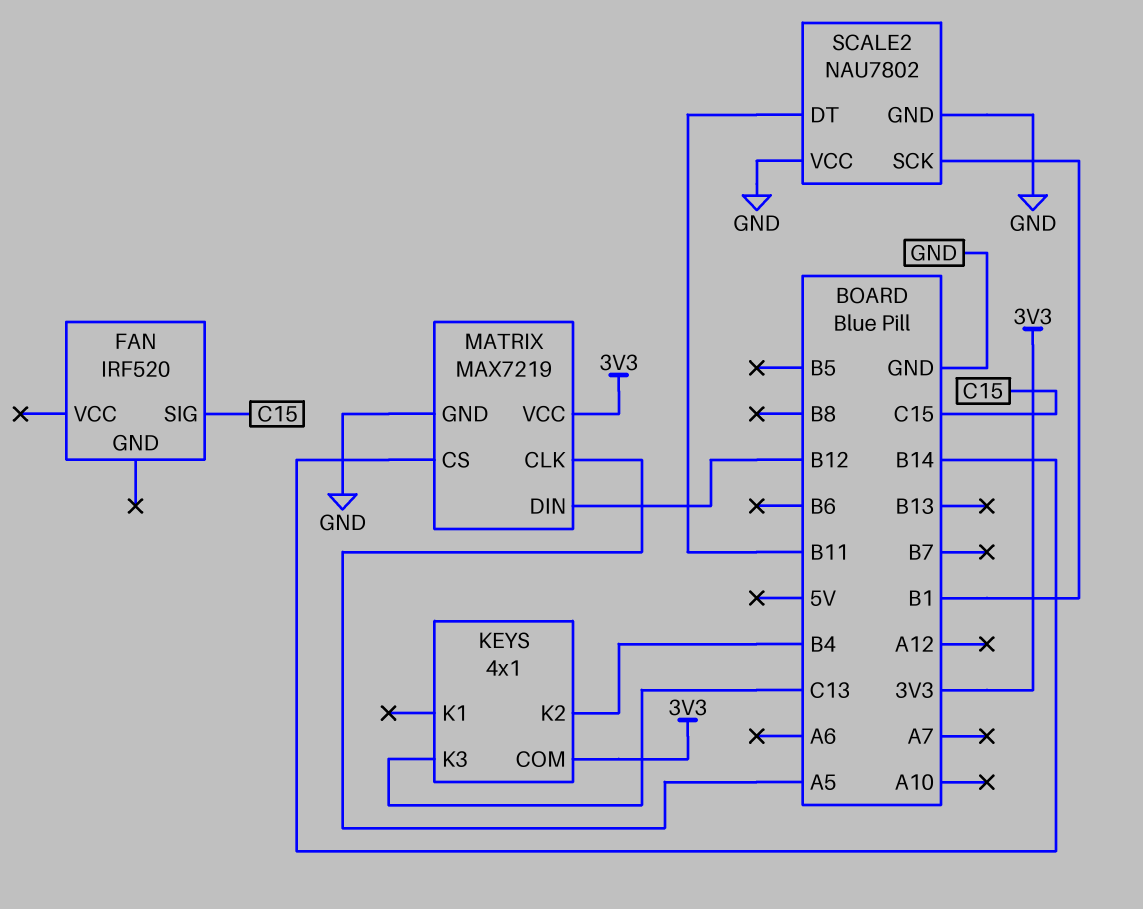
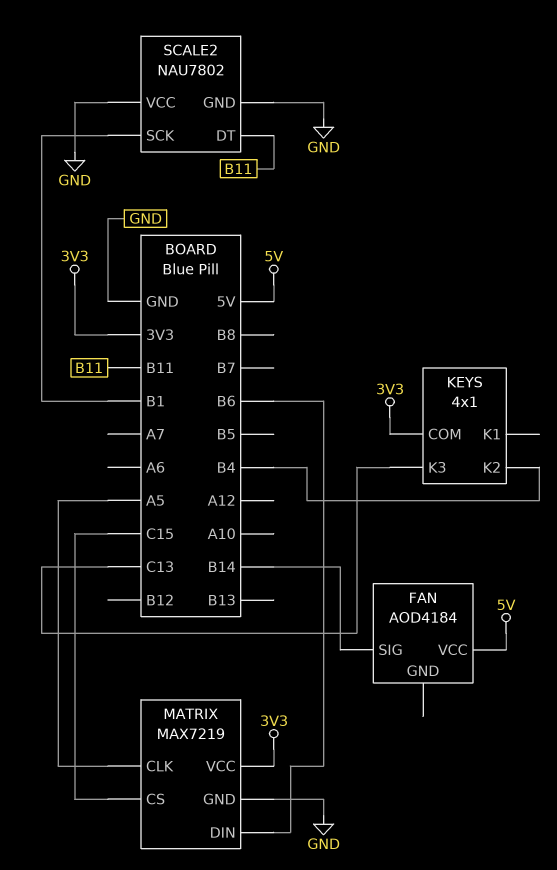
FAN: IRF520 -> AOD4184
FAN pin SIG: C15 -> B14
FAN pin VCC: none -> 5V
MATRIX pin CS: B14 -> C15
MATRIX pin DIN: B12 -> B6

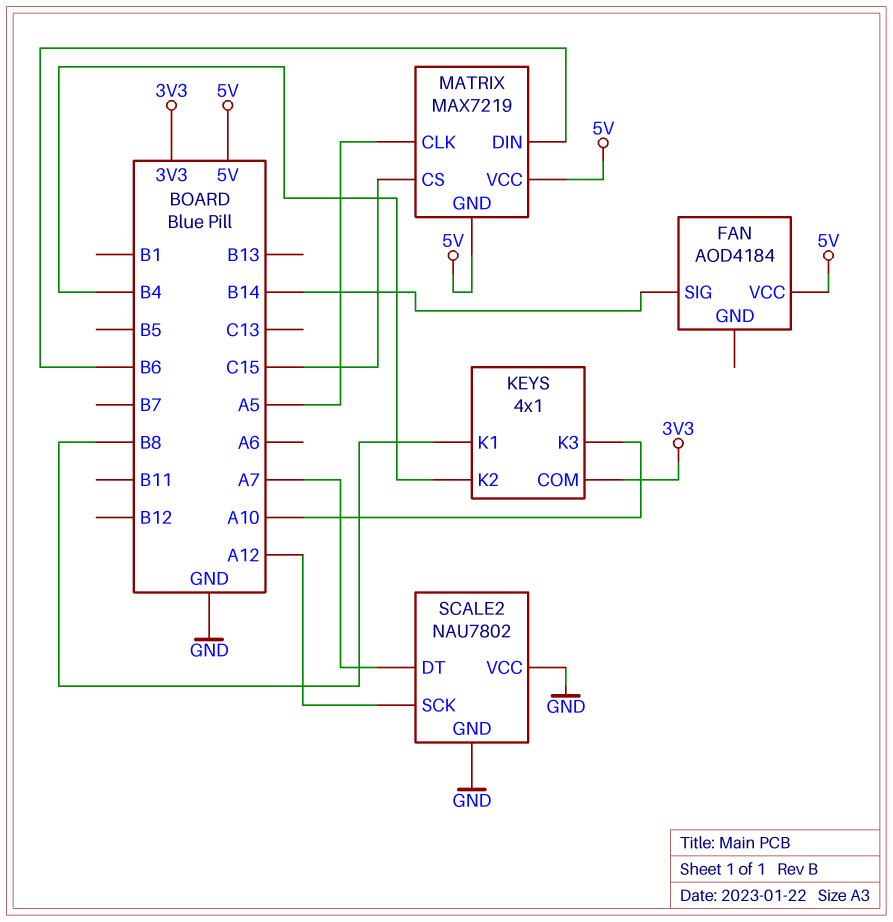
KEYS pin K1: none -> B8
KEYS pin K3: C13 -> A10
MATRIX pin GND: GND -> 5V
MATRIX pin VCC: 3V3 -> 5V
SCALE2 pin DT: B11 -> A7
SCALE2 pin SCK: B1 -> A12

